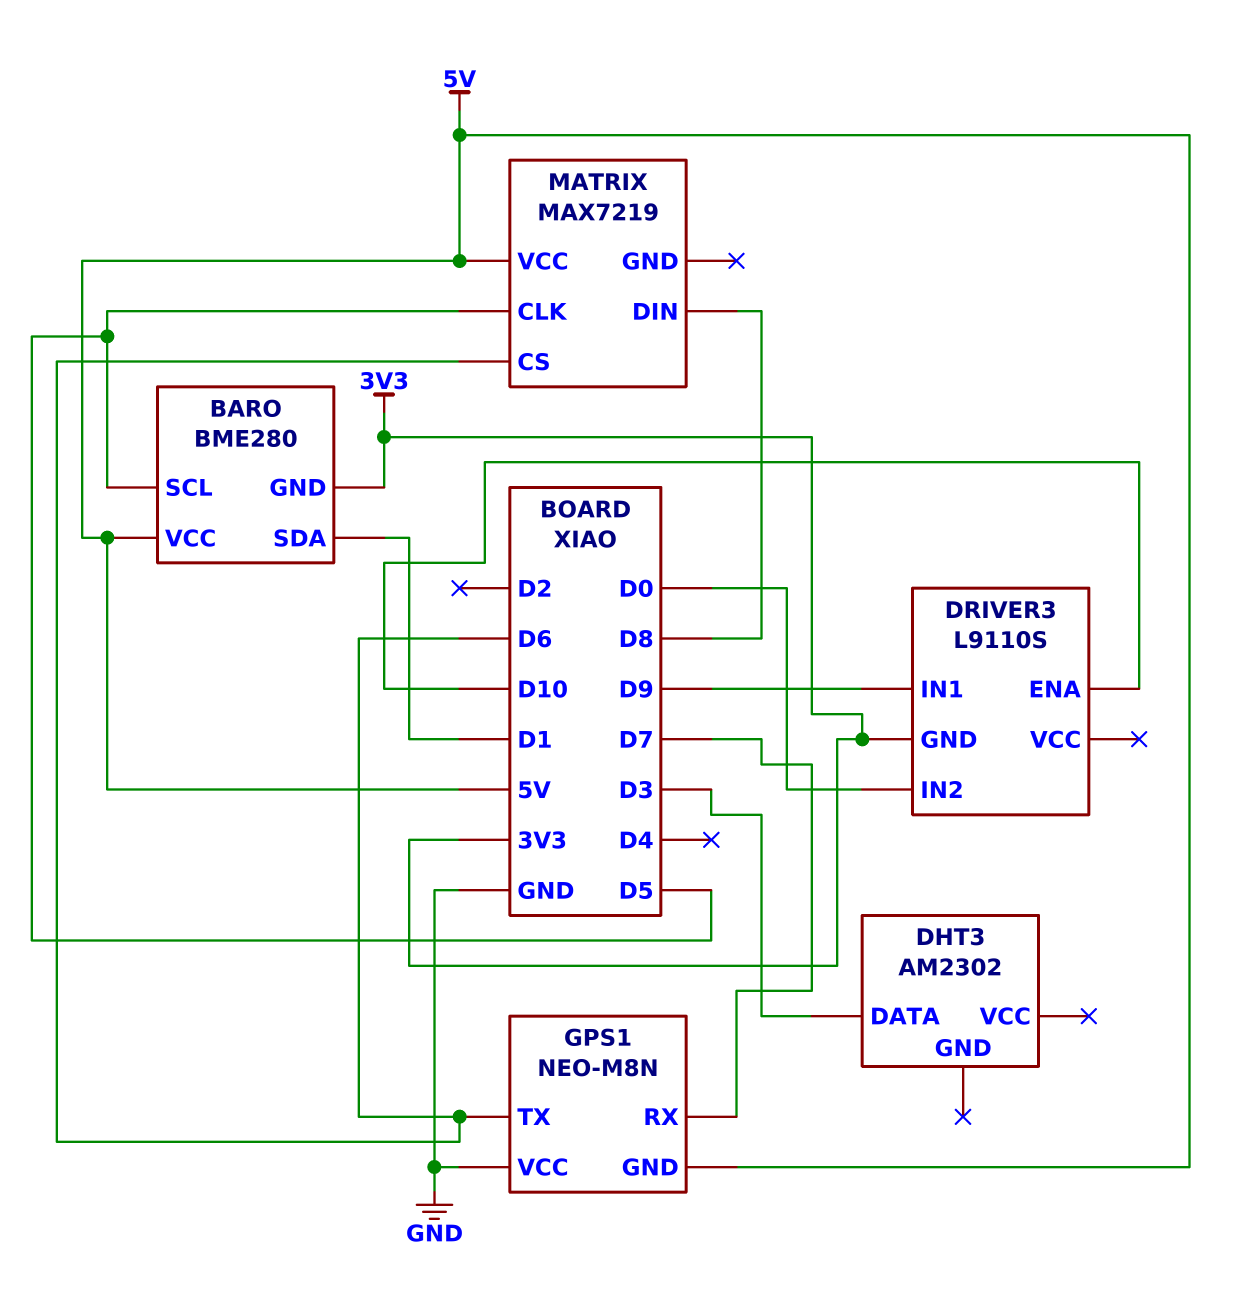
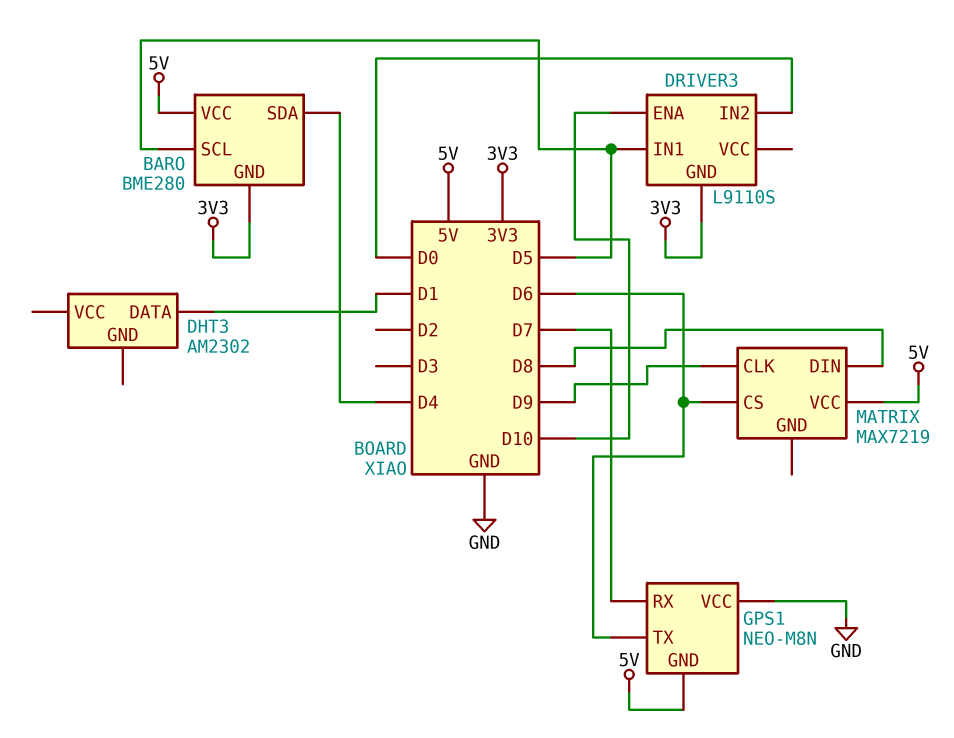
BARO pin SDA: D1 -> D4
DHT3 pin DATA: D3 -> D1
DRIVER3 pin IN1: D9 -> D5
MATRIX pin CLK: D5 -> D9

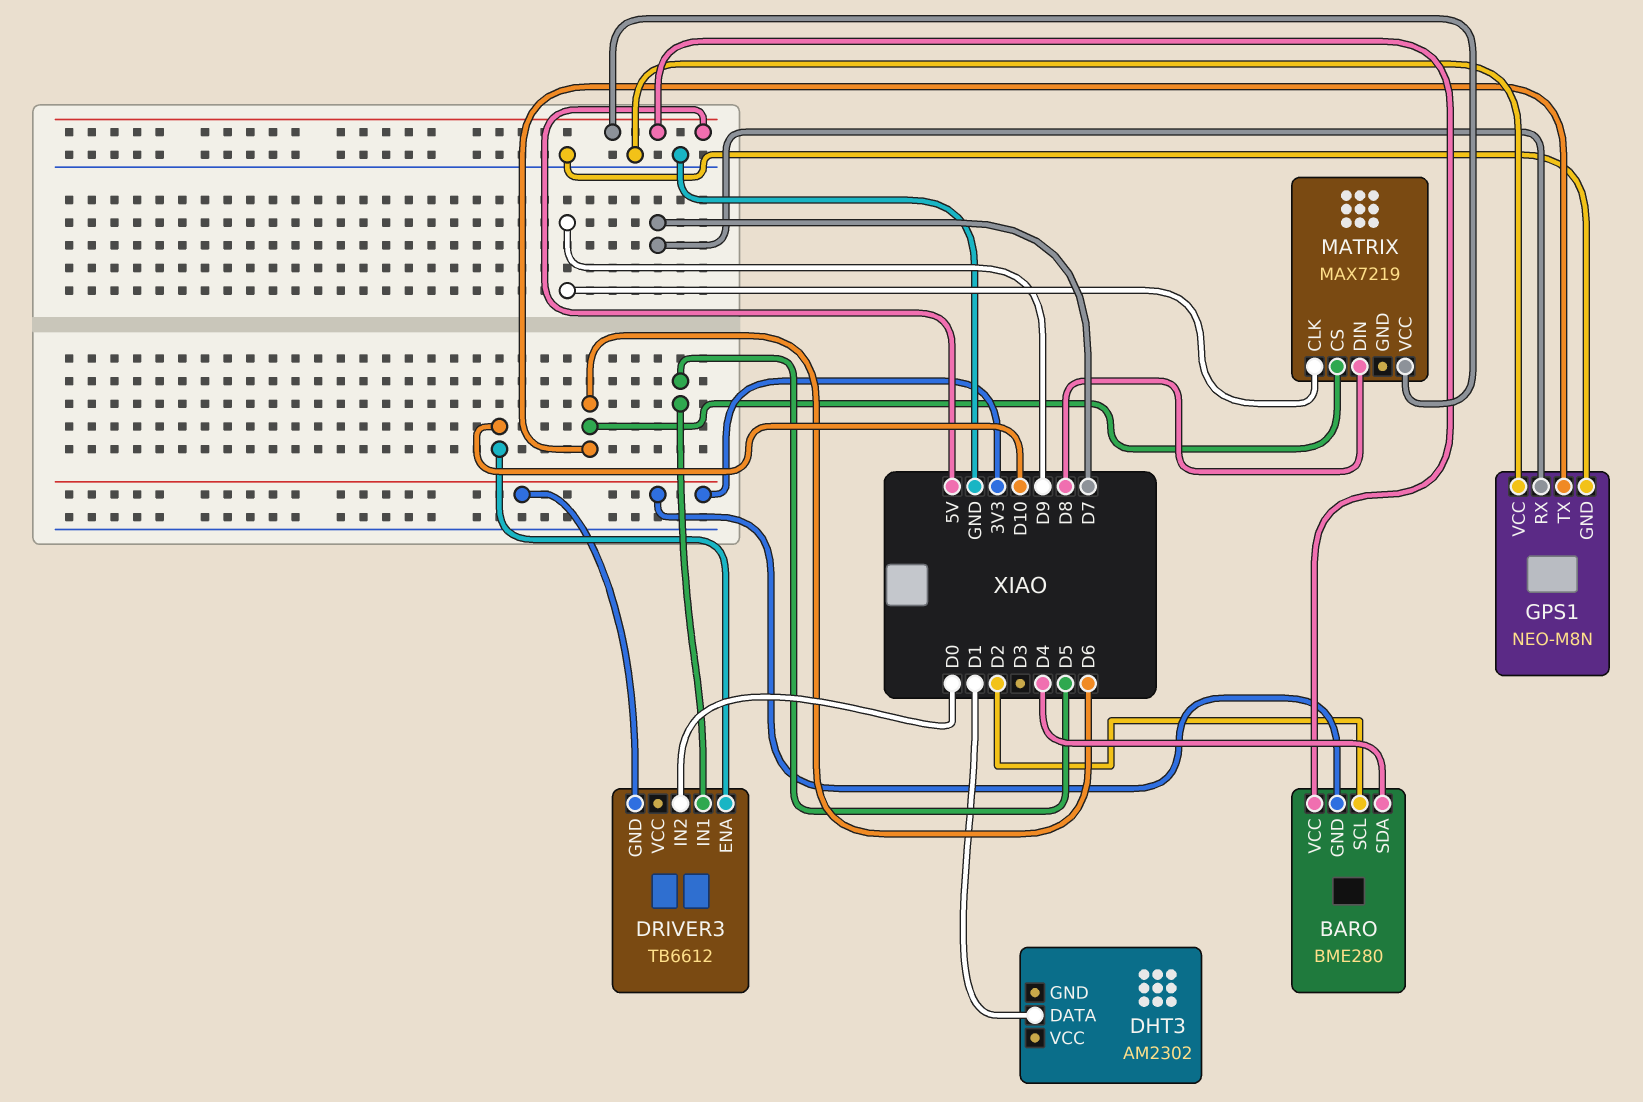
BARO pin SCL: D5 -> D2
DRIVER3: L9110S -> TB6612
GPS1 pin GND: 5V -> GND

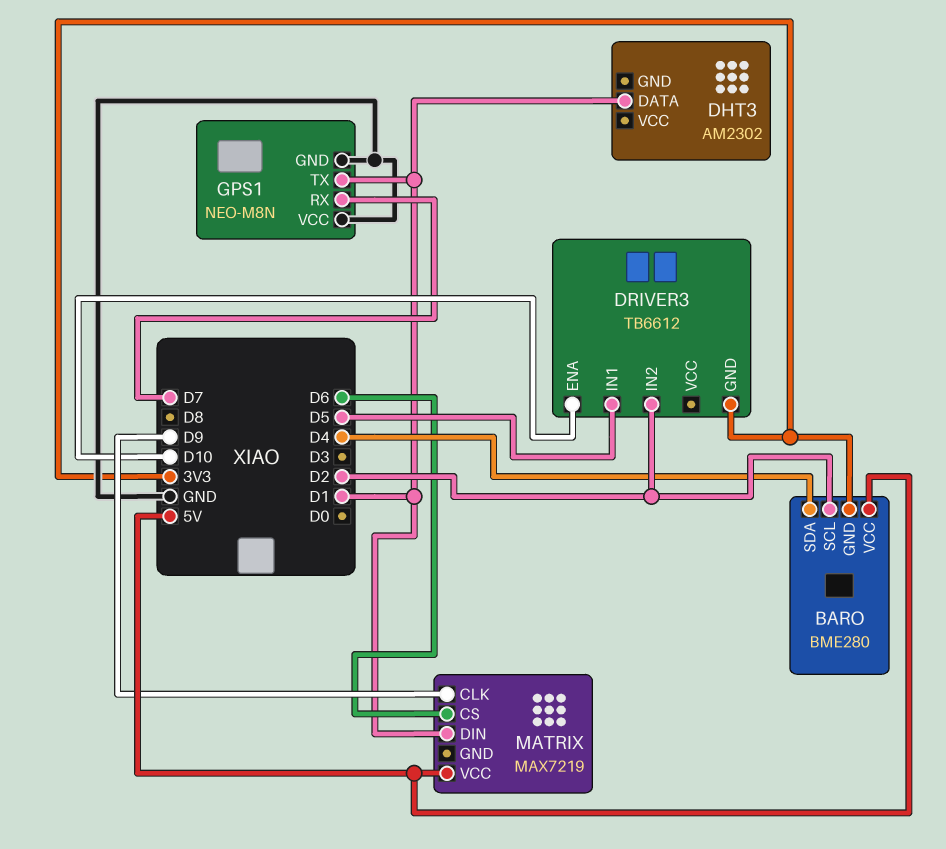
DRIVER3 pin IN2: D0 -> D2
GPS1 pin TX: D6 -> D1
MATRIX pin DIN: D8 -> D1

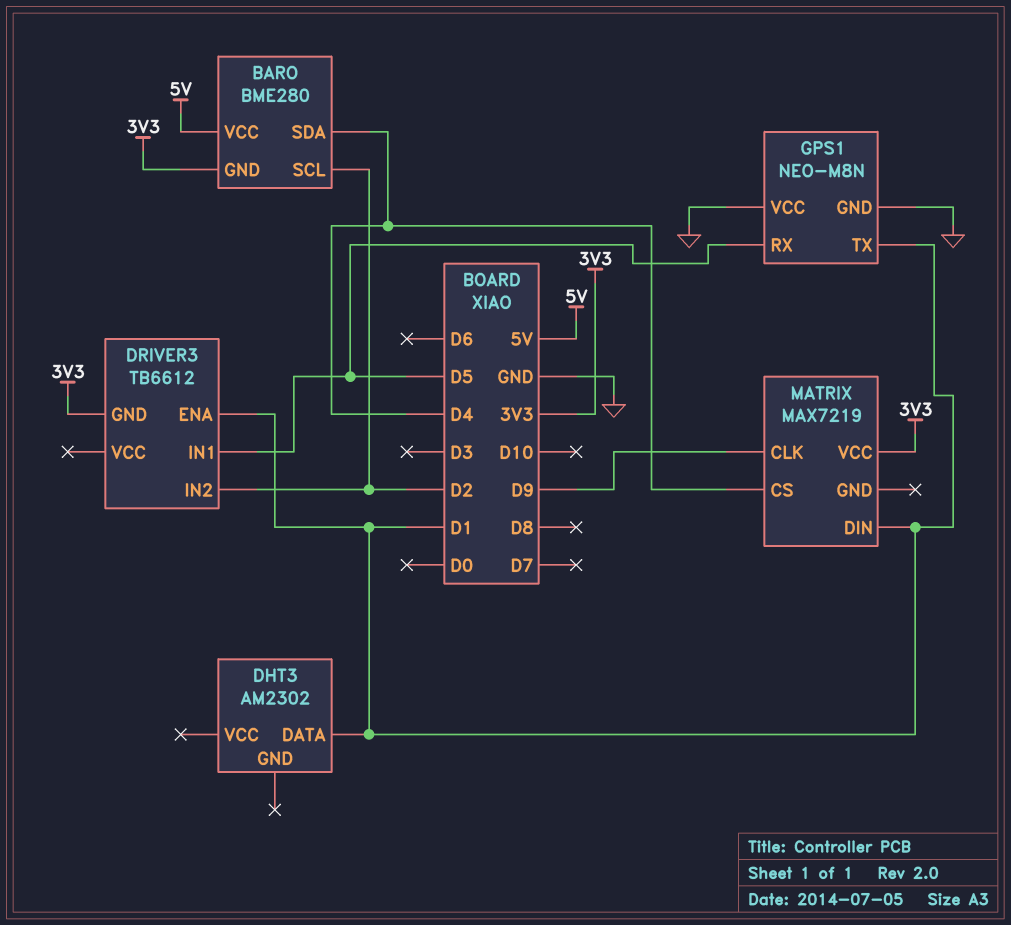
DRIVER3 pin ENA: D10 -> D1
GPS1 pin RX: D7 -> D5
MATRIX pin CS: D6 -> D4
MATRIX pin VCC: 5V -> 3V3

